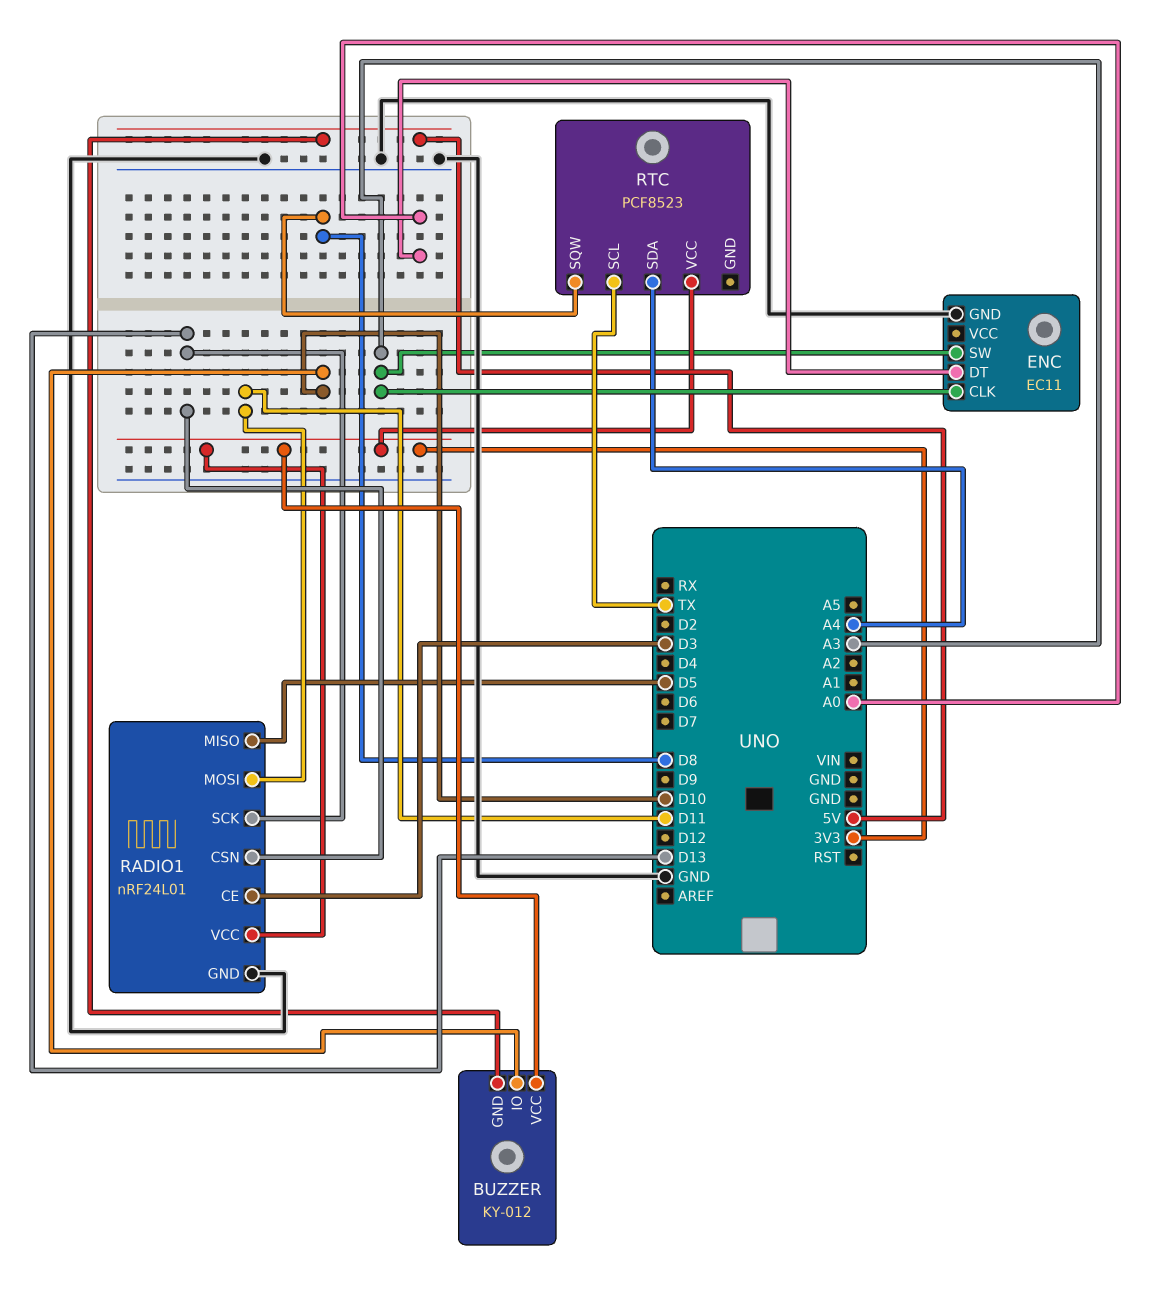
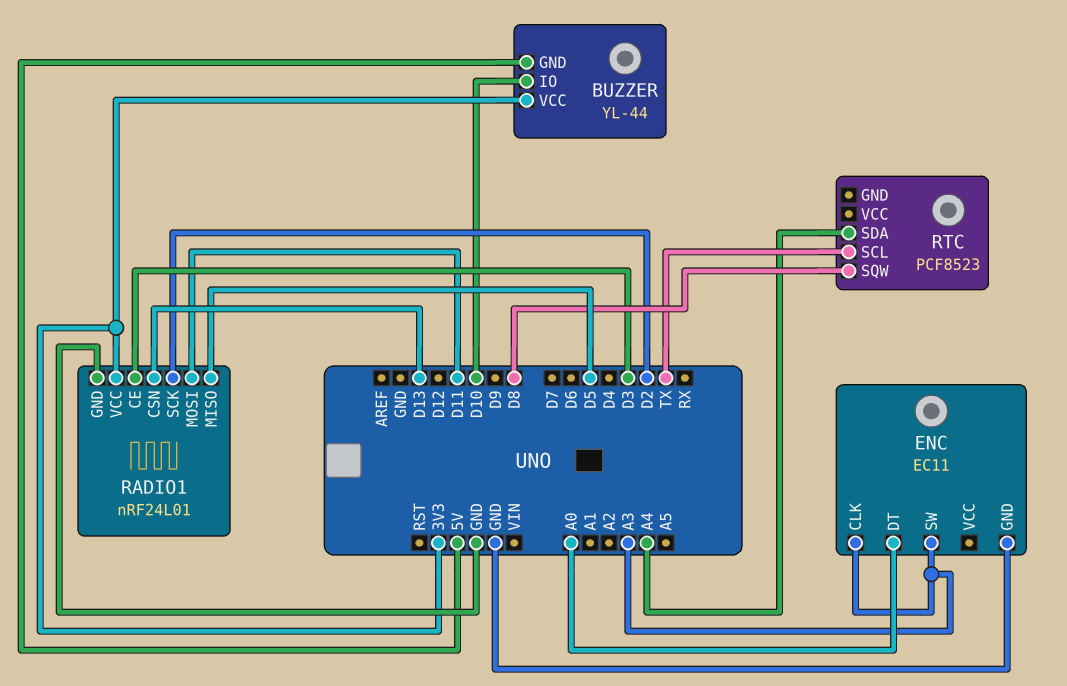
BUZZER: KY-012 -> YL-44
RADIO1 pin SCK: D13 -> D2
RTC pin VCC: 3V3 -> none

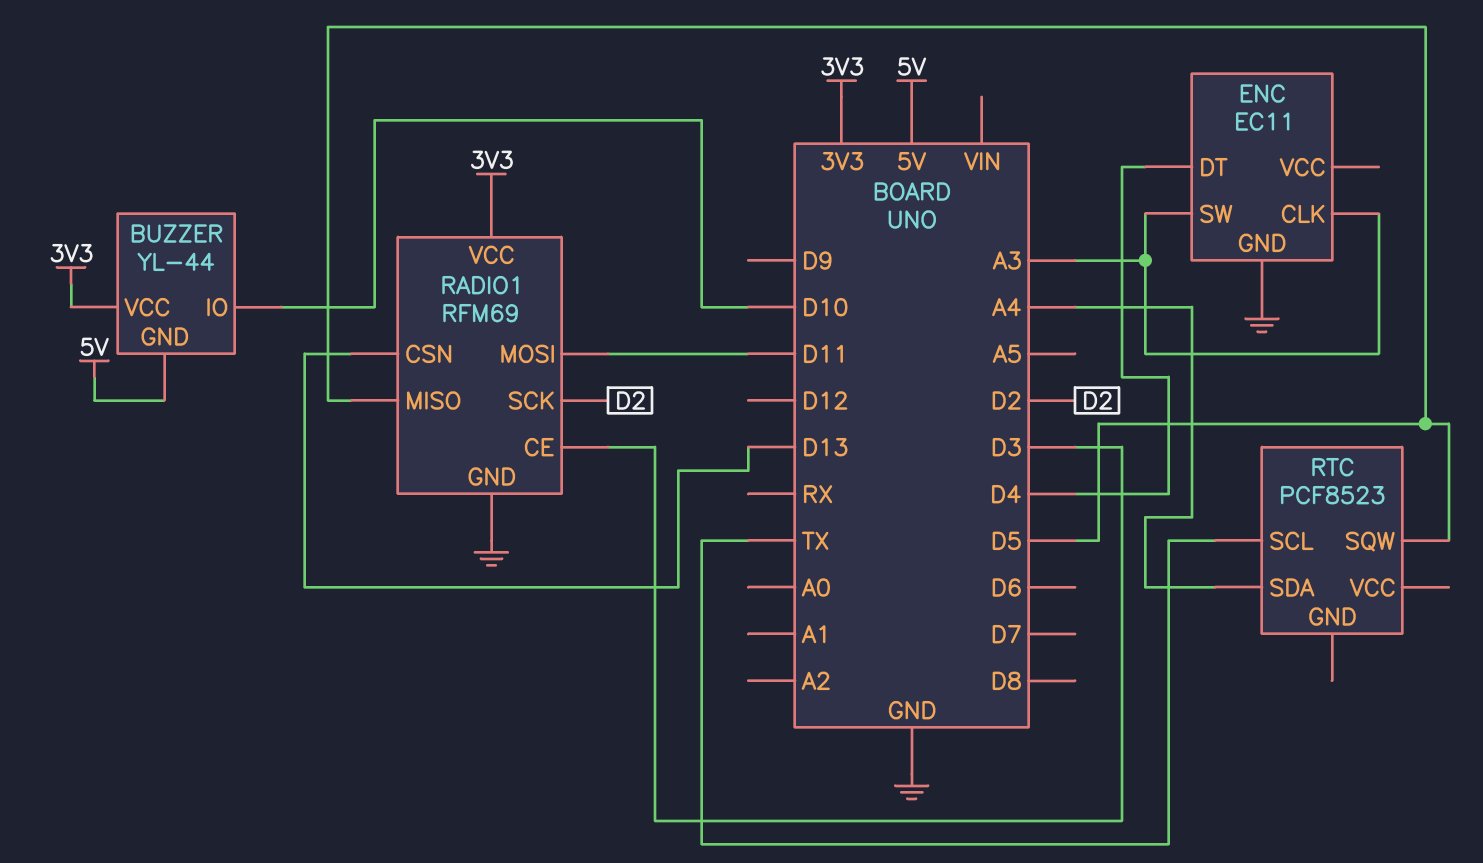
ENC pin DT: A0 -> D4
RADIO1: nRF24L01 -> RFM69
RTC pin SQW: D8 -> D5

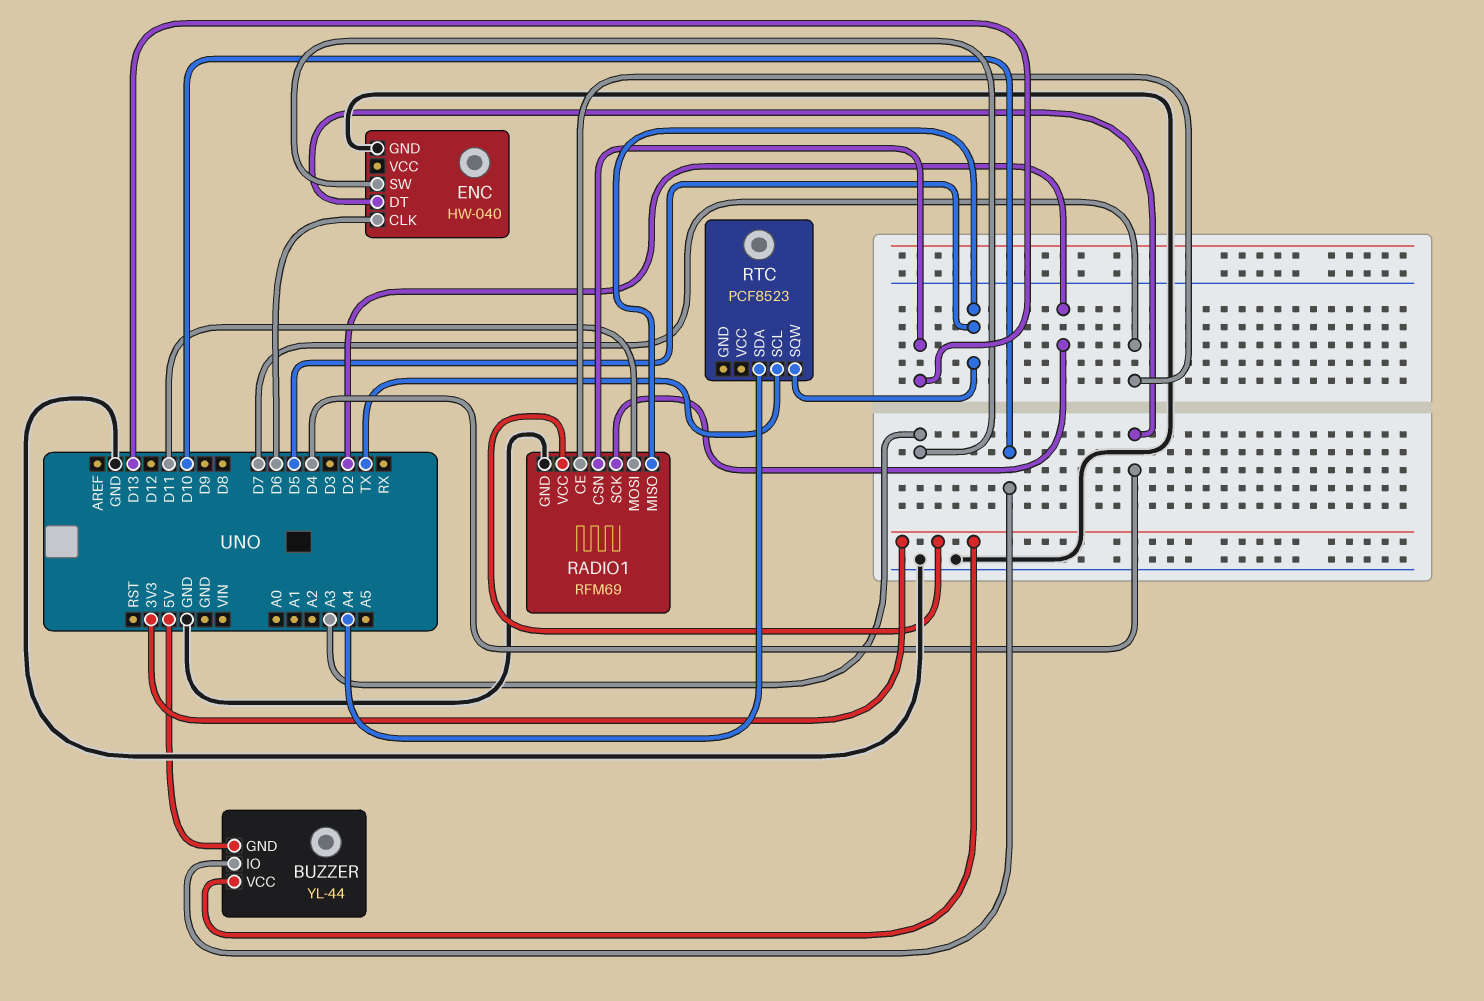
ENC: EC11 -> HW-040
ENC pin CLK: A3 -> D6
RADIO1 pin CE: D3 -> D7

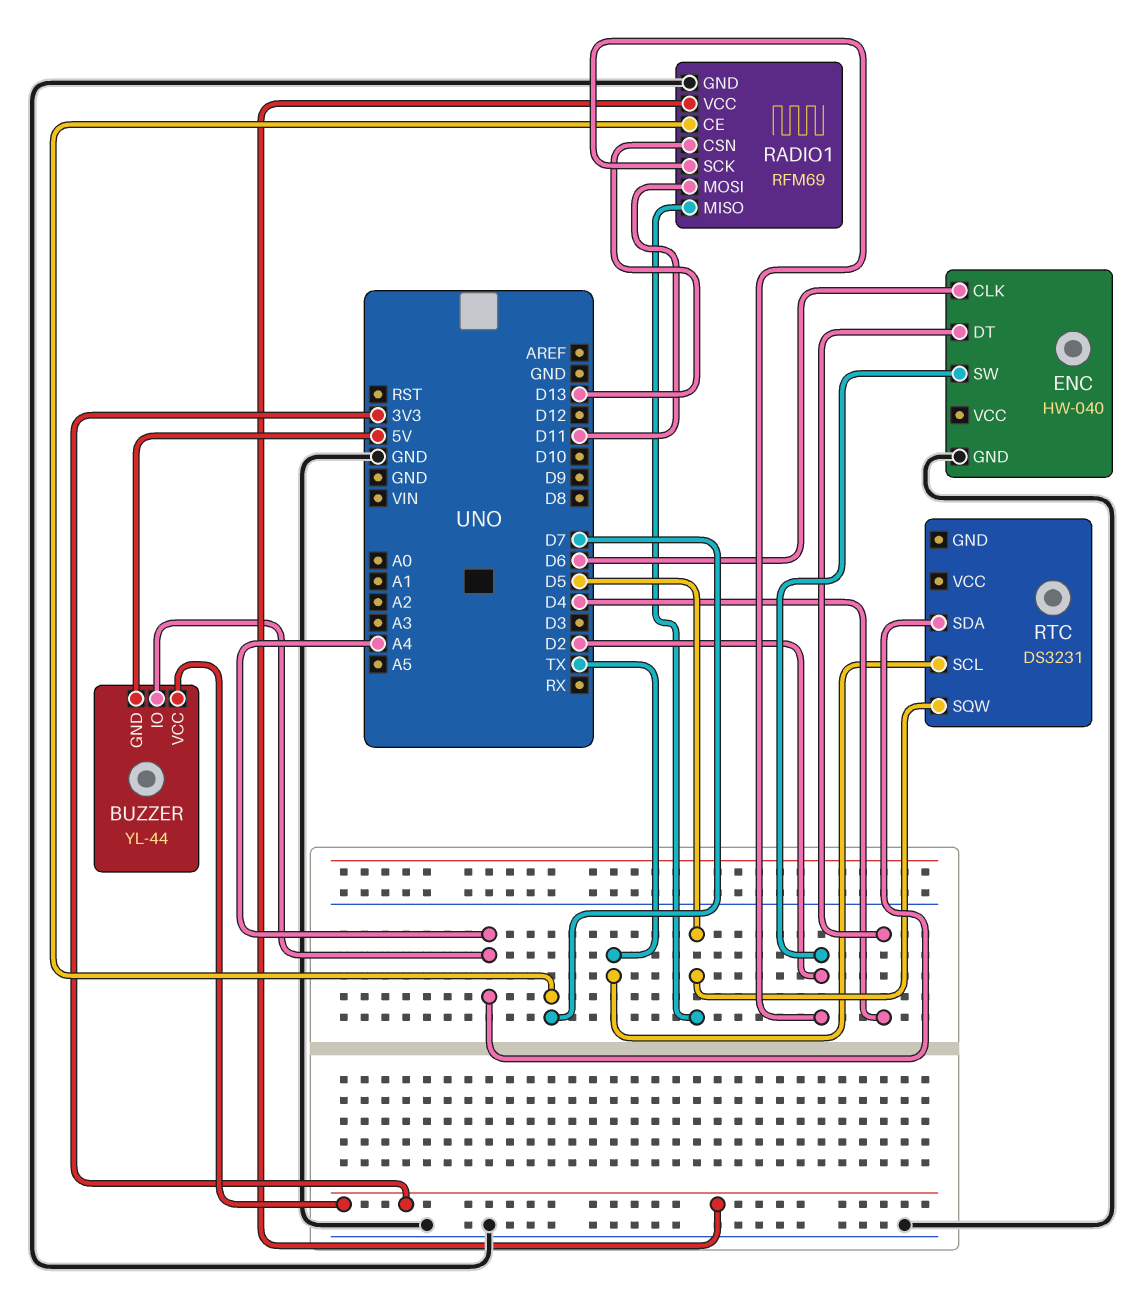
BUZZER pin IO: D10 -> A4
ENC pin SW: A3 -> D2
RTC: PCF8523 -> DS3231

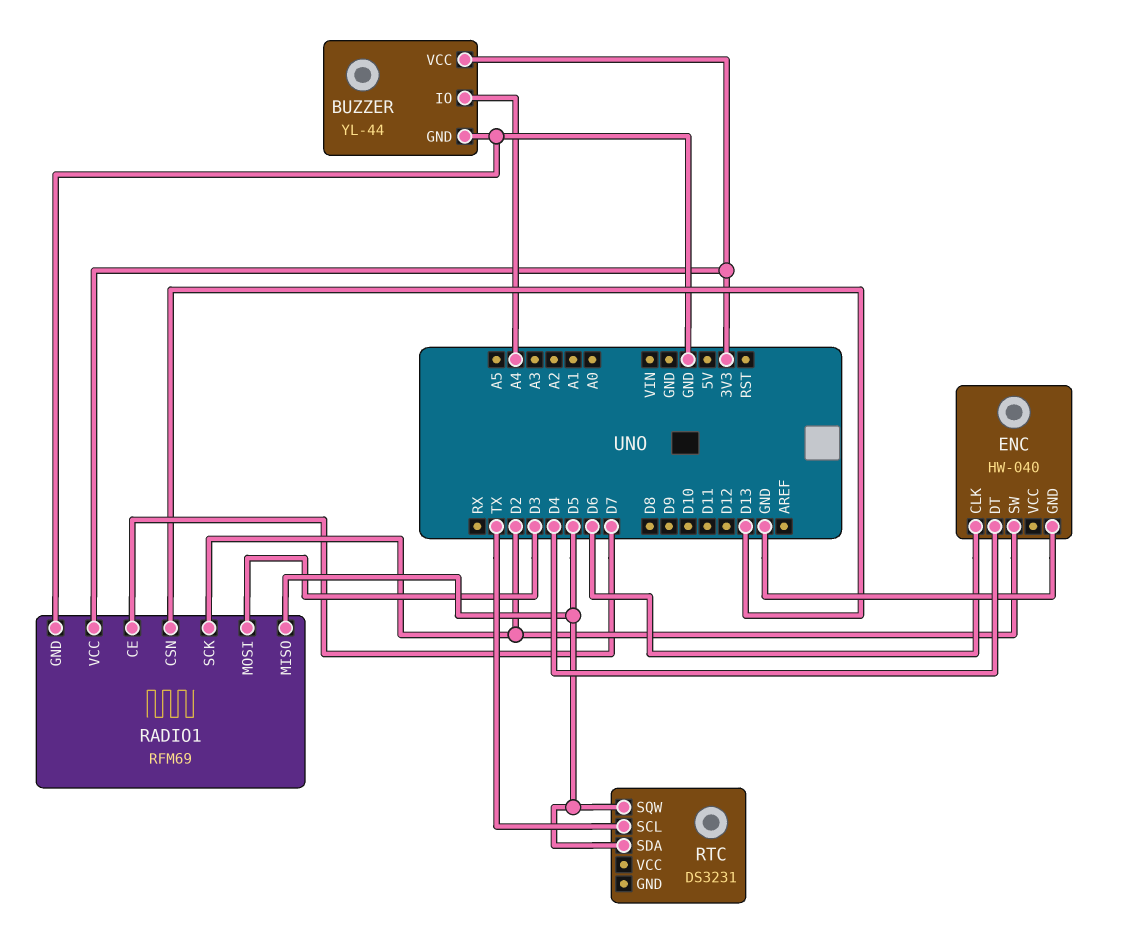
BUZZER pin GND: 5V -> GND
RADIO1 pin MOSI: D11 -> D3
RTC pin SDA: A4 -> D5

